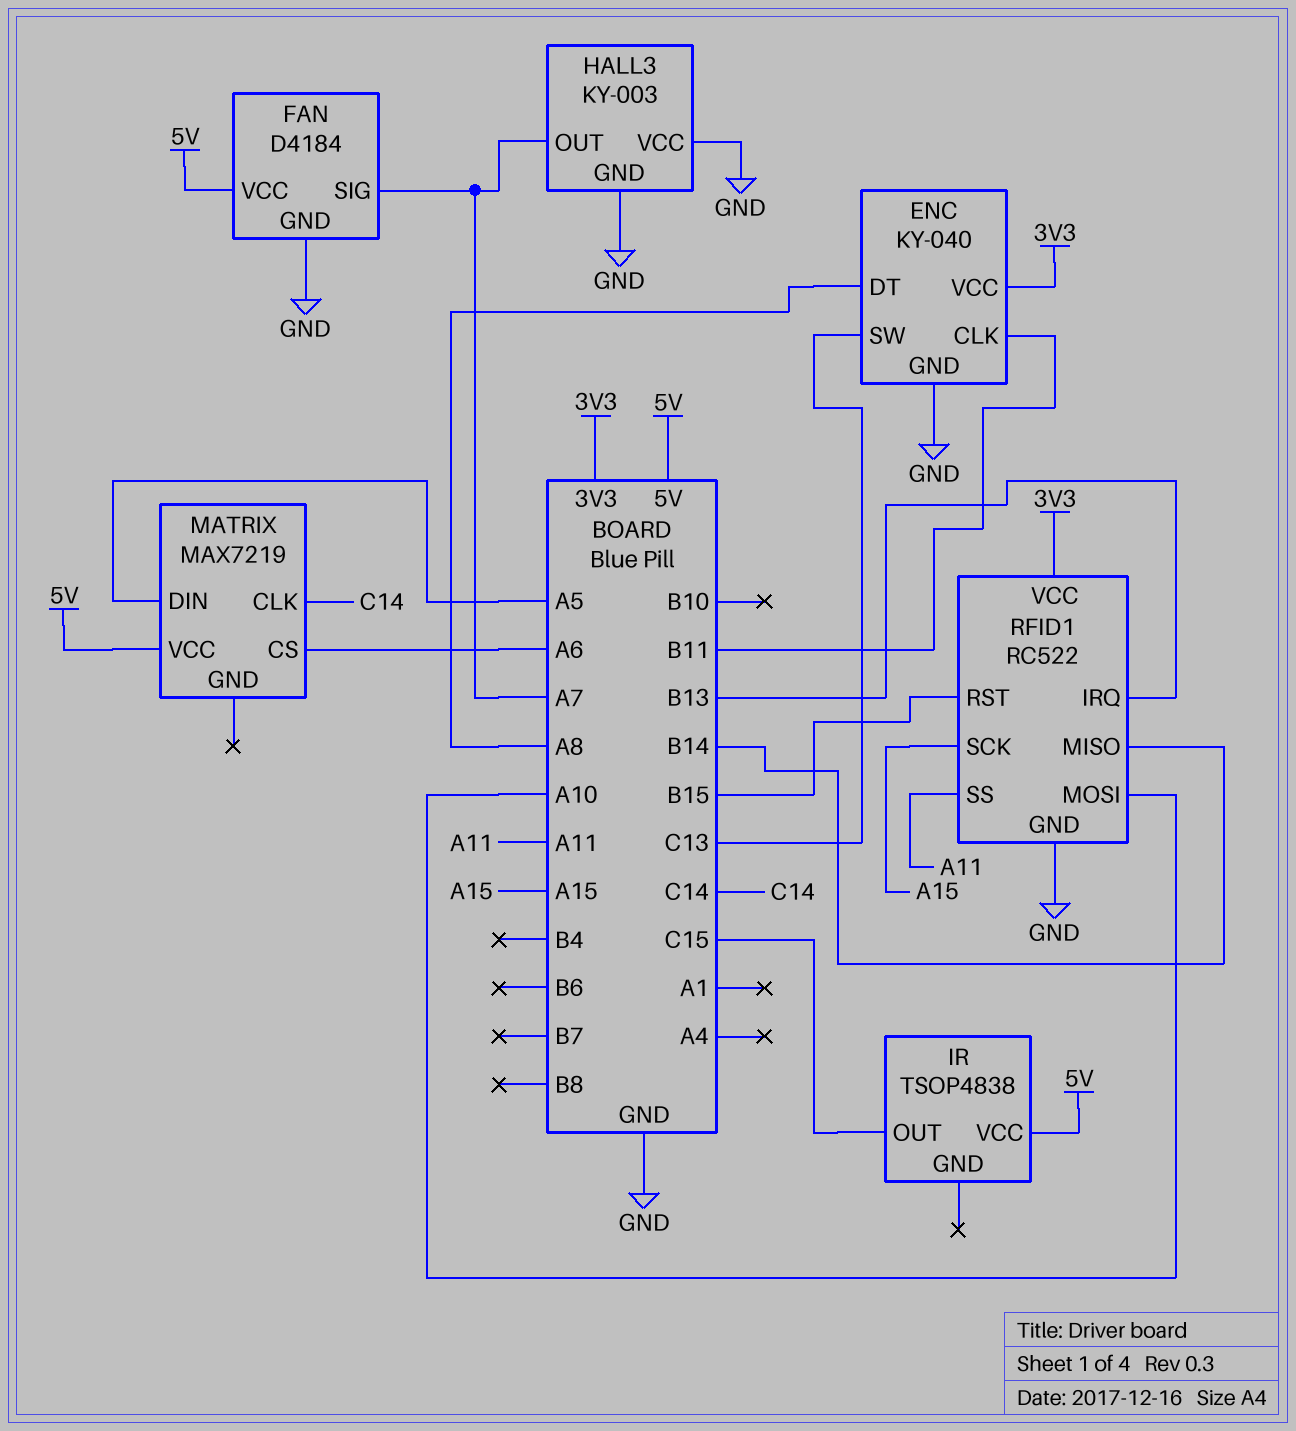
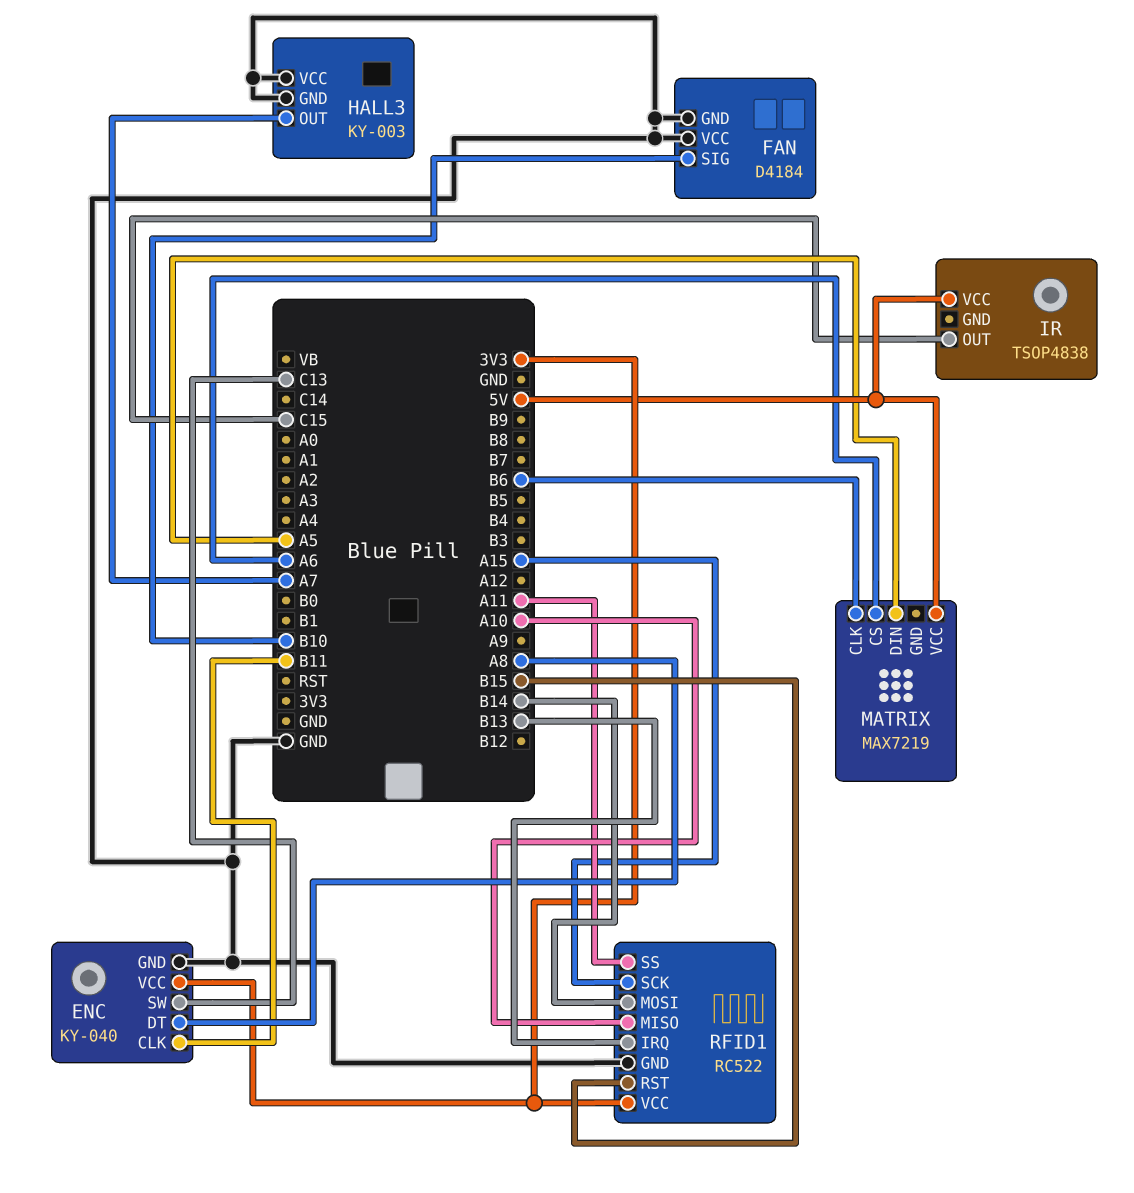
FAN pin SIG: A7 -> B10
FAN pin VCC: 5V -> GND
MATRIX pin CLK: C14 -> B6
RFID1 pin MISO: B14 -> A10
RFID1 pin MOSI: A10 -> B14

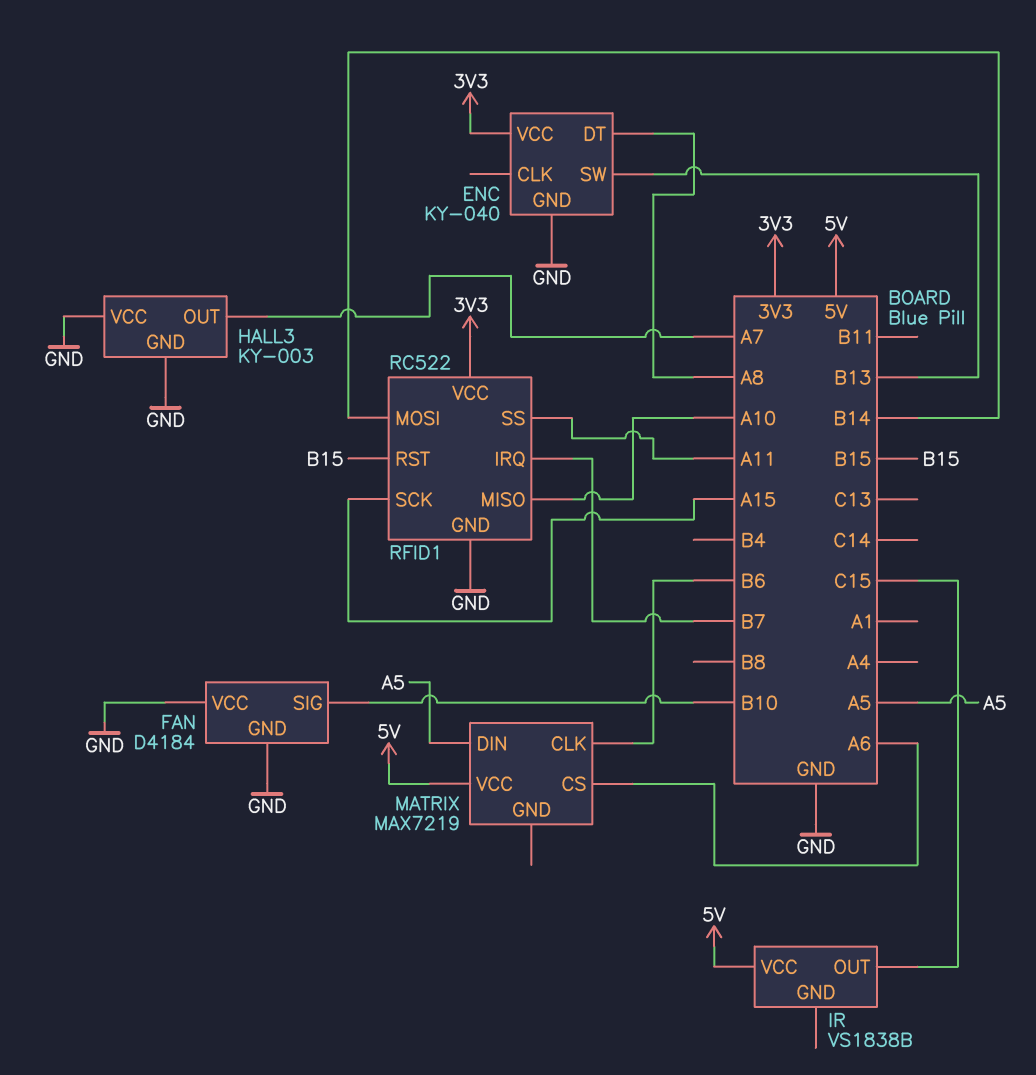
ENC pin CLK: B11 -> none
ENC pin SW: C13 -> B13
IR: TSOP4838 -> VS1838B
RFID1 pin IRQ: B13 -> B7

